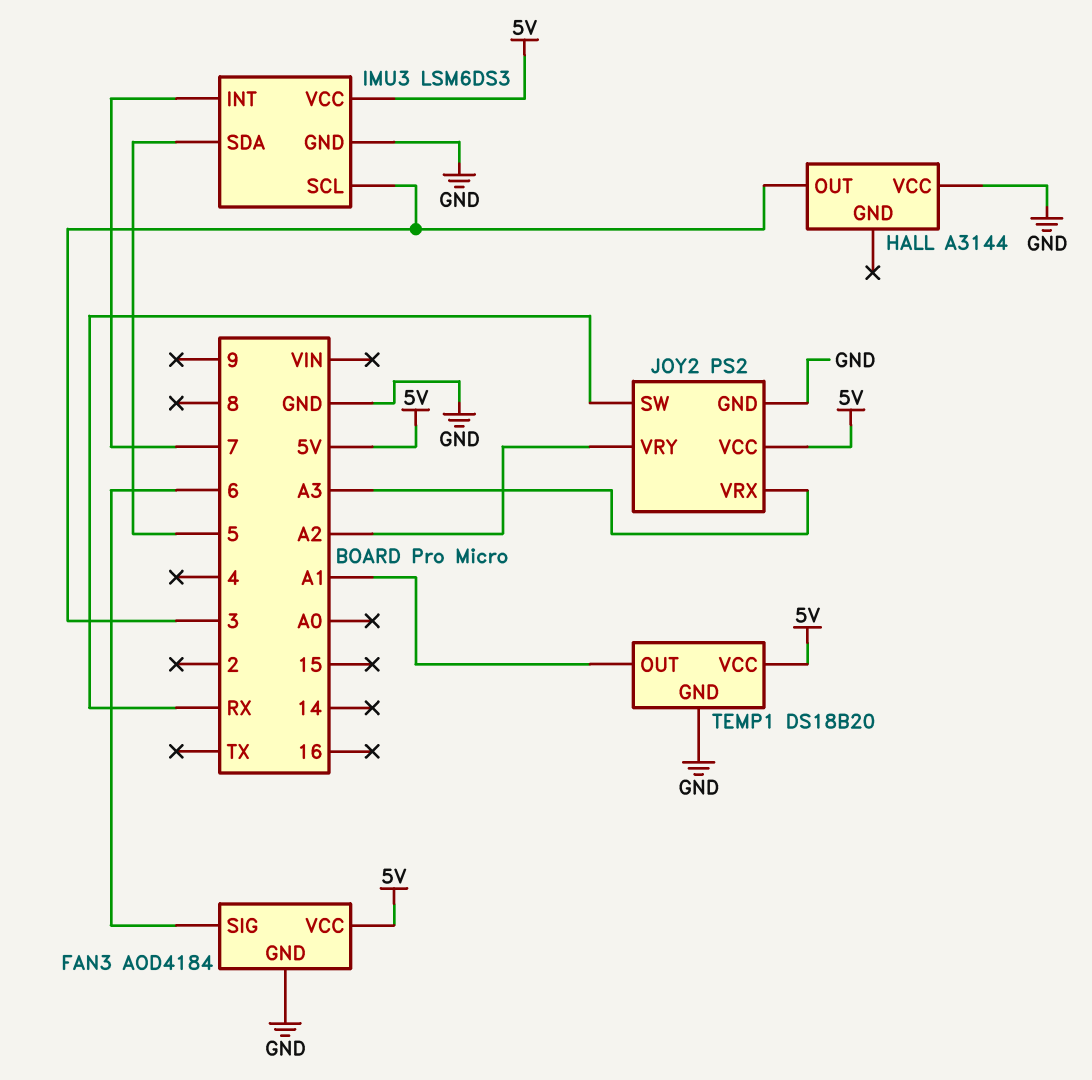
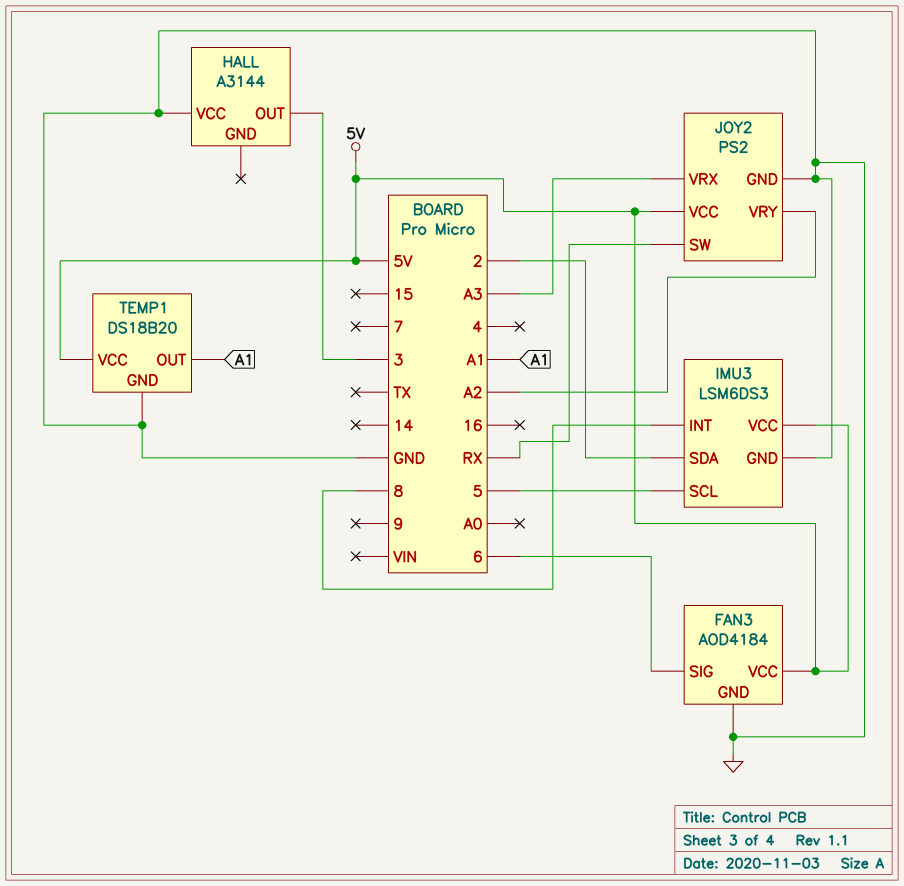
IMU3 pin INT: 7 -> 8
IMU3 pin SCL: 3 -> 5
IMU3 pin SDA: 5 -> 2

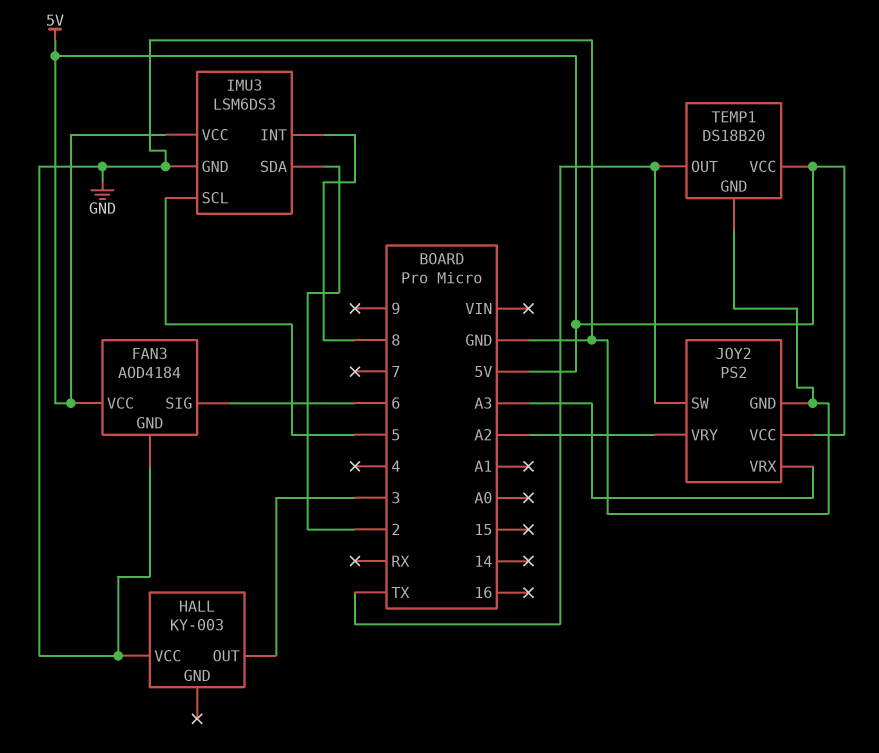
HALL: A3144 -> KY-003
JOY2 pin SW: RX -> TX
TEMP1 pin OUT: A1 -> TX

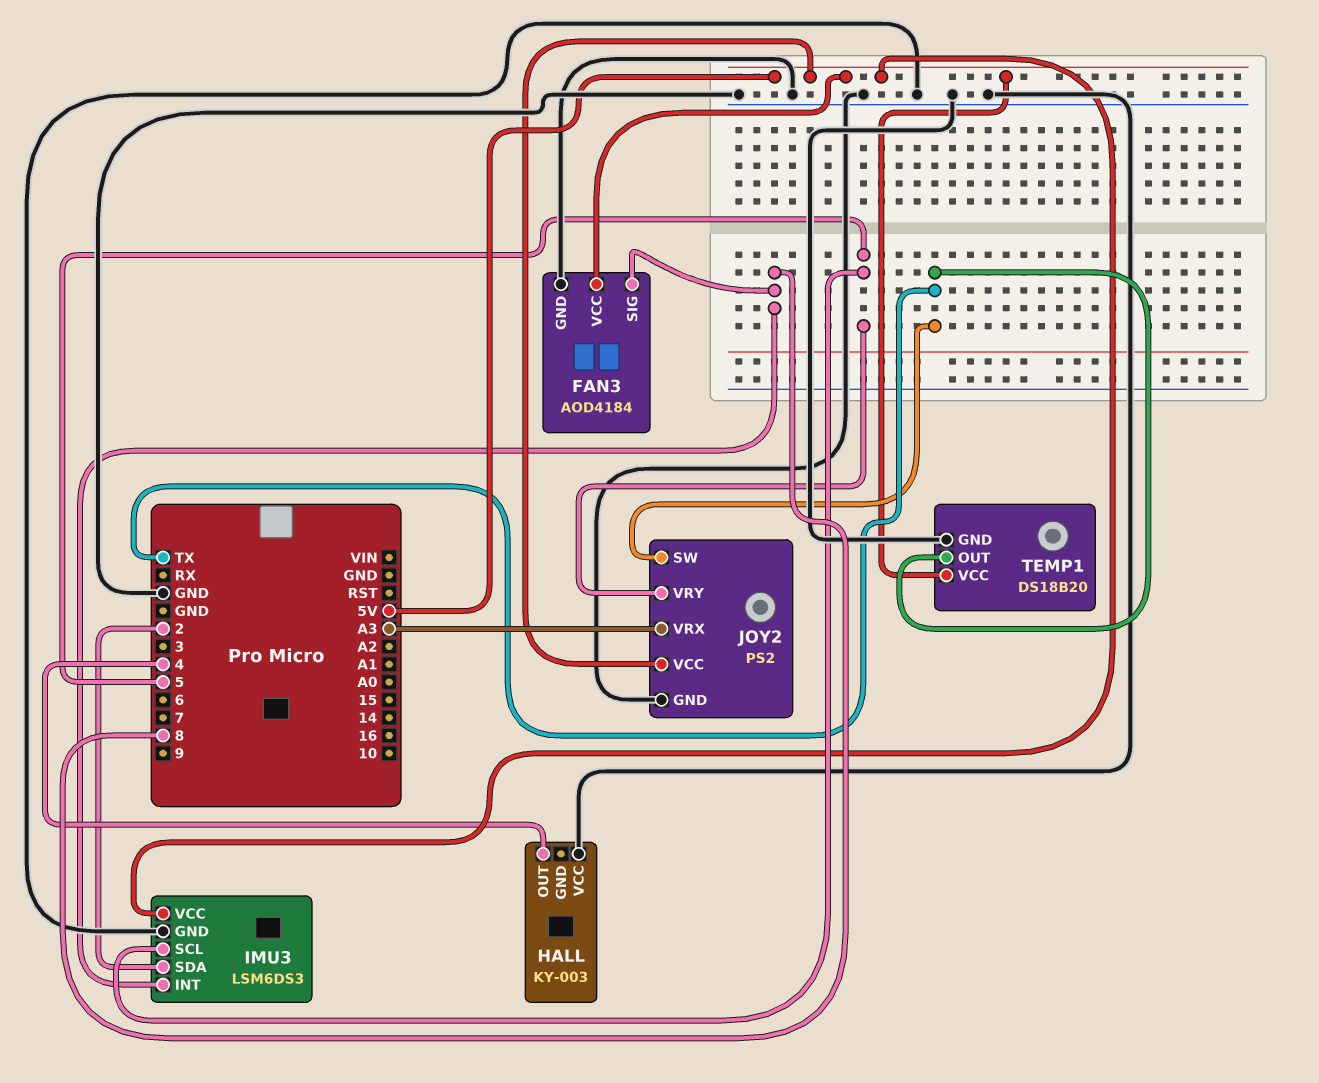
FAN3 pin SIG: 6 -> 8
HALL pin OUT: 3 -> 4
JOY2 pin VRY: A2 -> 5

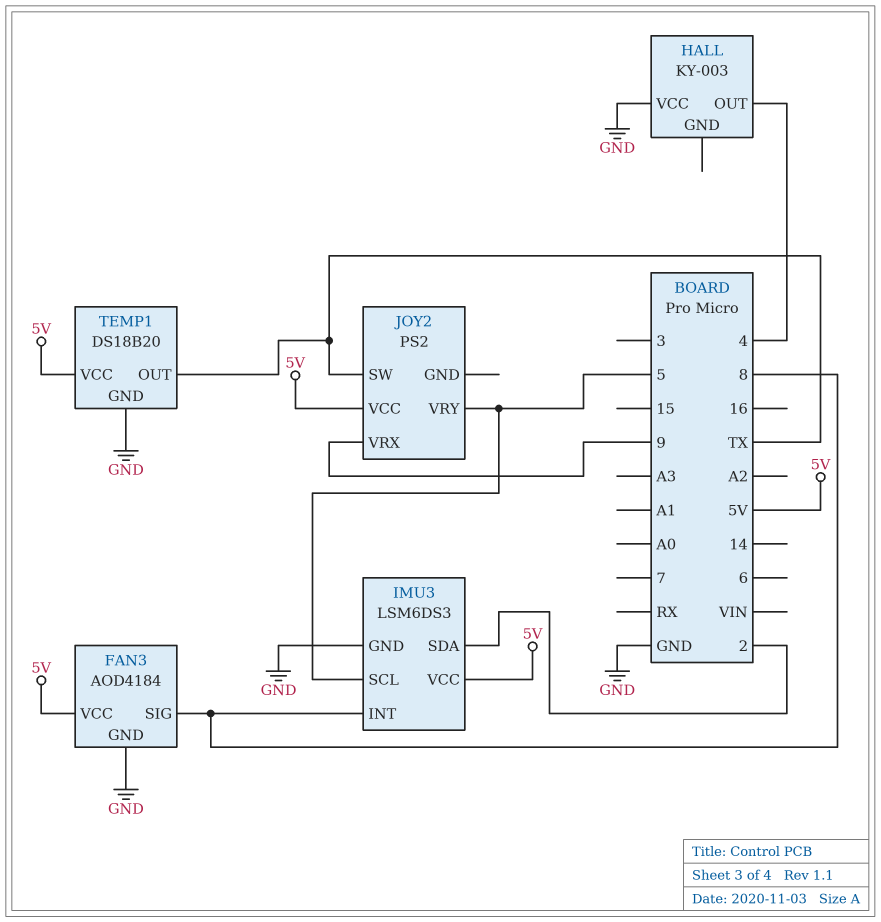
JOY2 pin GND: GND -> none
JOY2 pin VRX: A3 -> 9

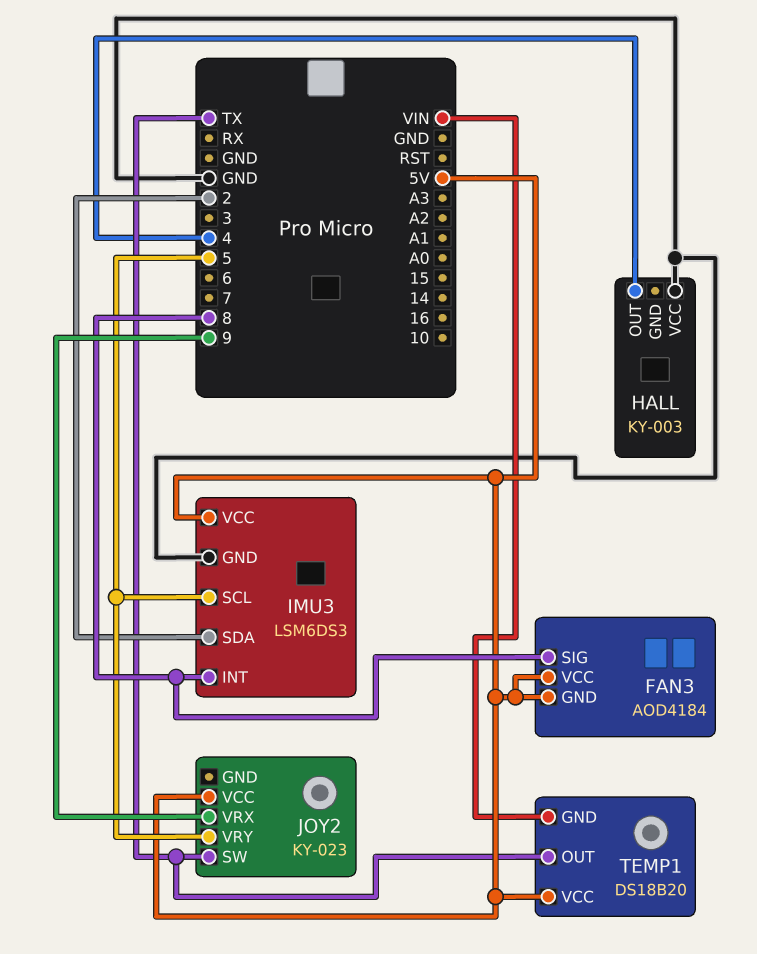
FAN3 pin GND: GND -> 5V
JOY2: PS2 -> KY-023
TEMP1 pin GND: GND -> VIN

